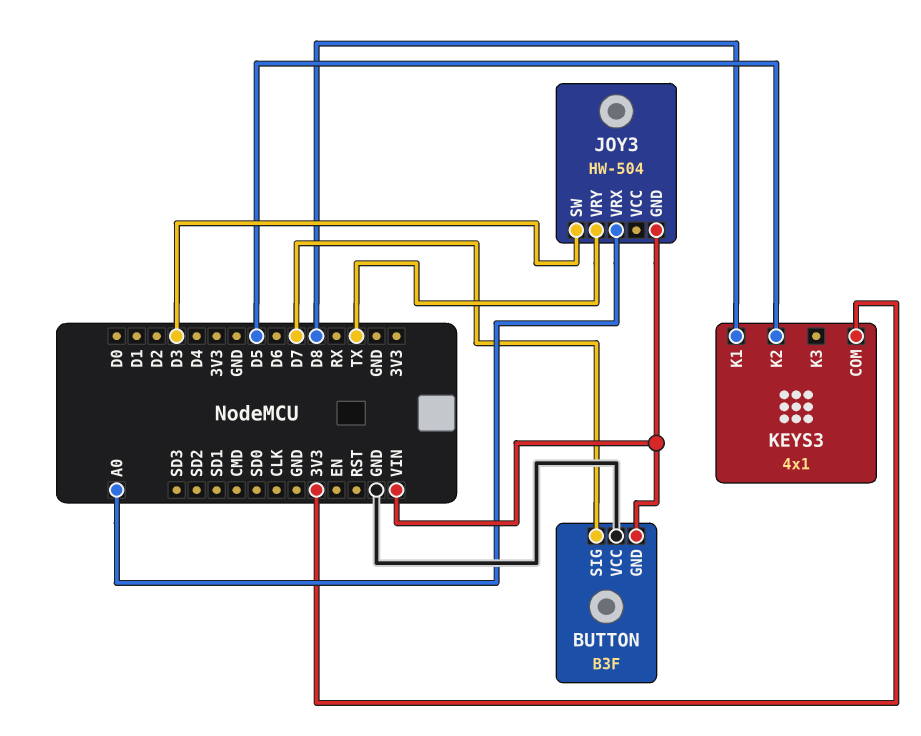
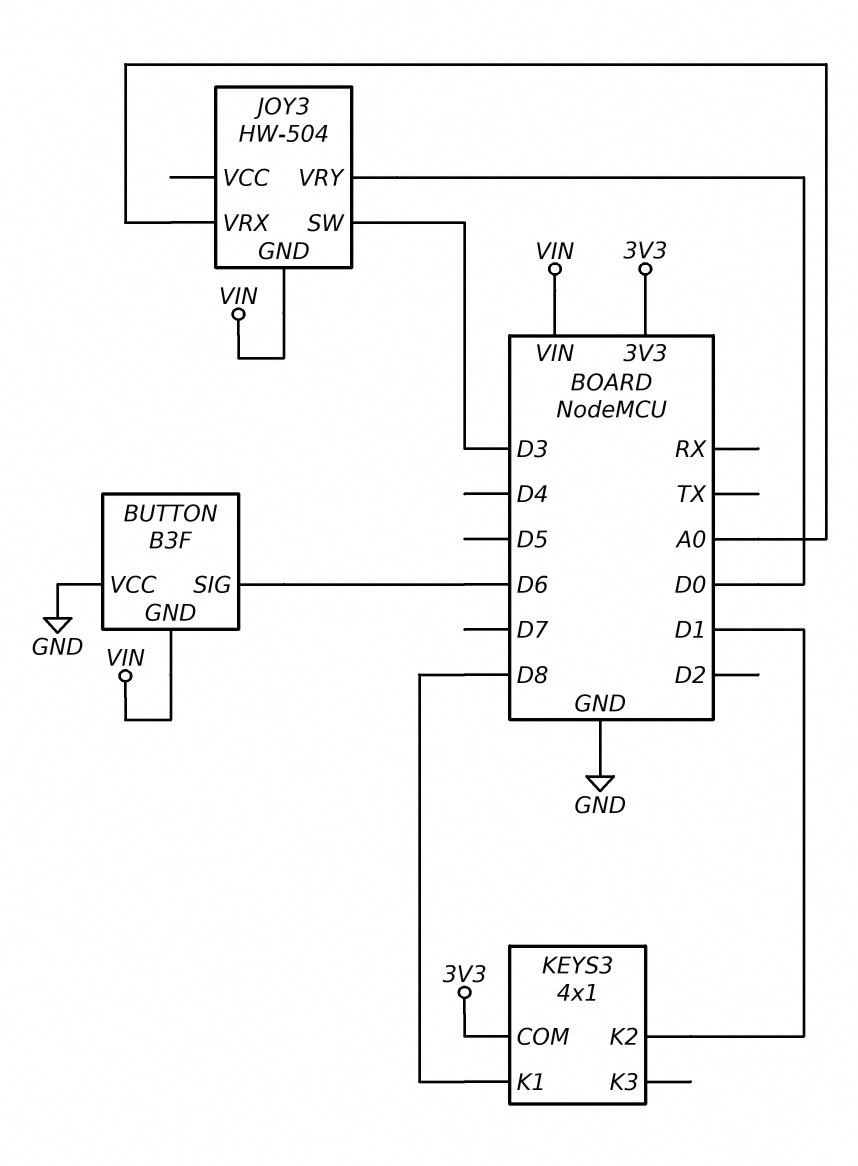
BUTTON pin SIG: D7 -> D6
JOY3 pin VRY: TX -> D0
KEYS3 pin K2: D5 -> D1

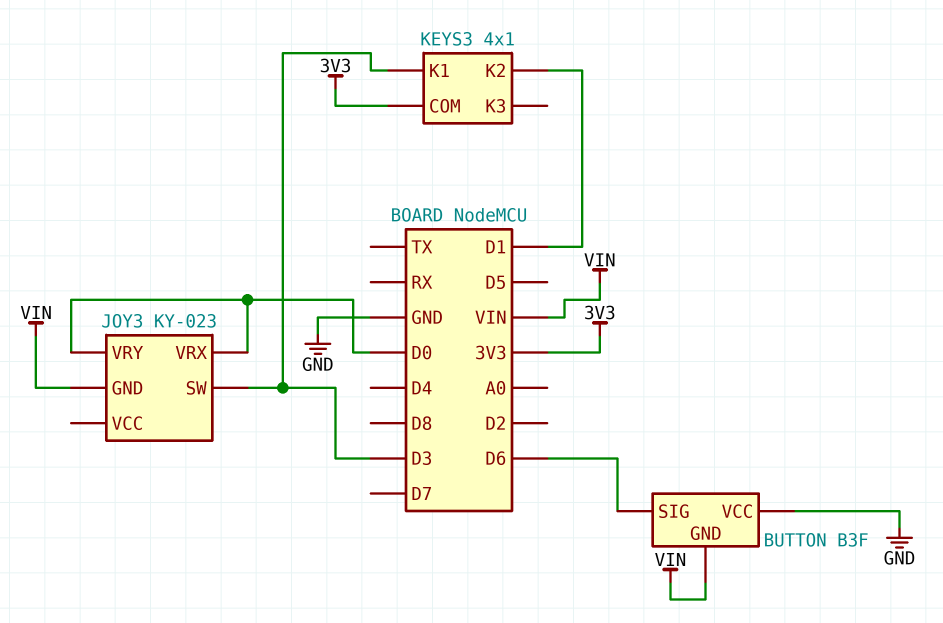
JOY3: HW-504 -> KY-023
JOY3 pin VRX: A0 -> D0
KEYS3 pin K1: D8 -> D3

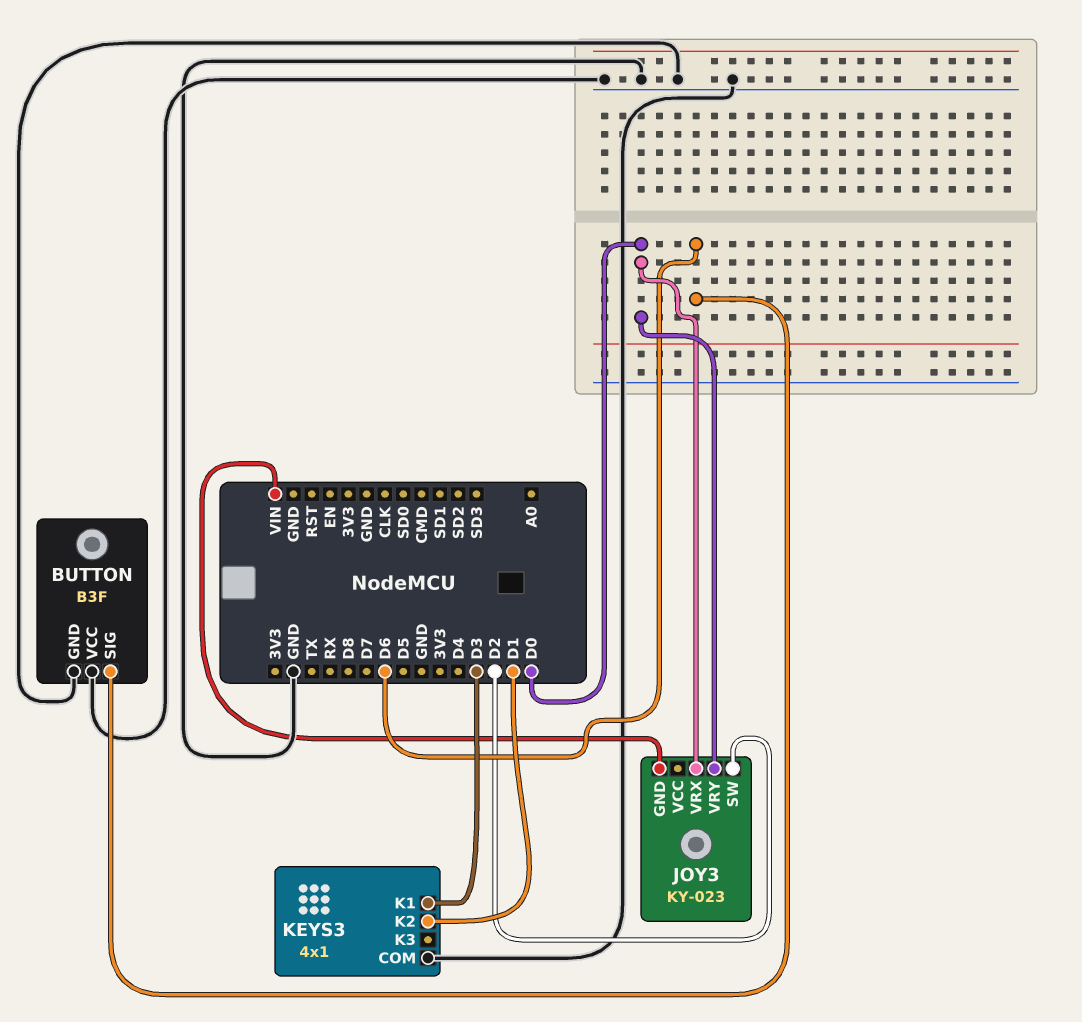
BUTTON pin GND: VIN -> GND
JOY3 pin SW: D3 -> D2
KEYS3 pin COM: 3V3 -> GND

